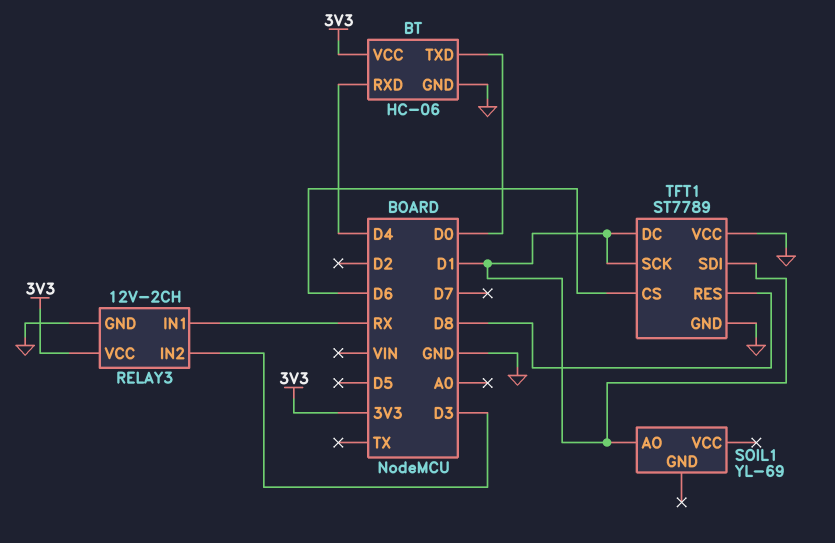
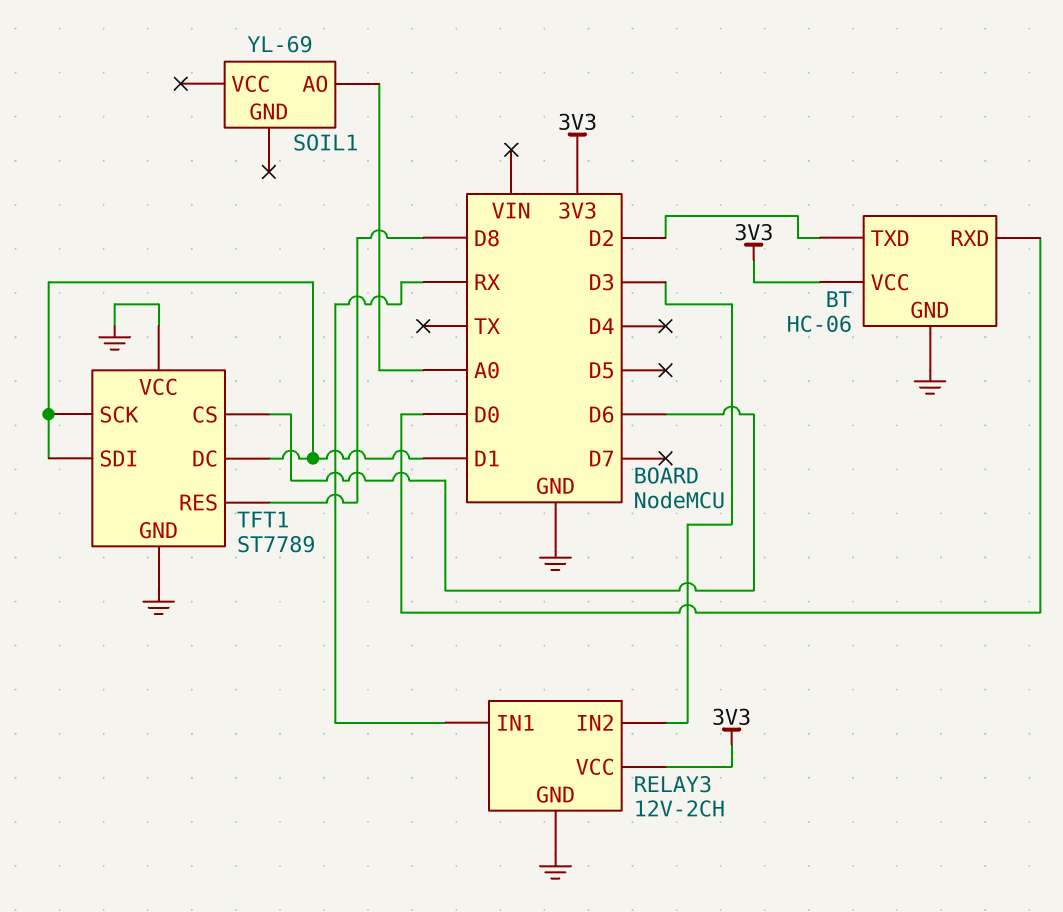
BT pin RXD: D4 -> D0
BT pin TXD: D0 -> D2
SOIL1 pin AO: D1 -> A0

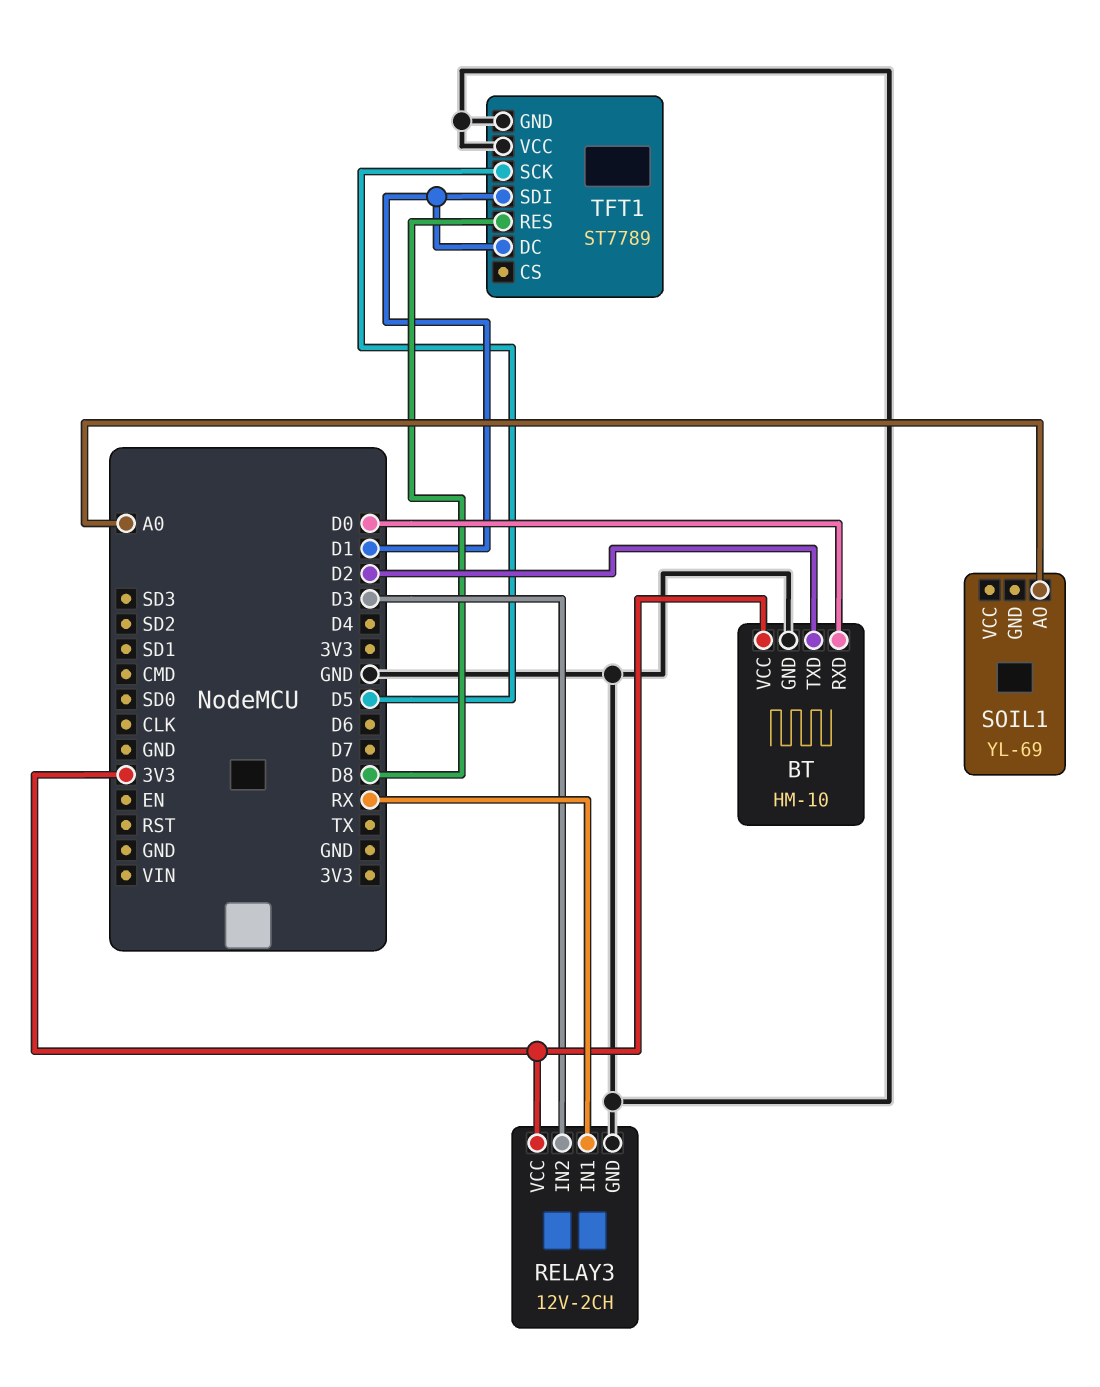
BT: HC-06 -> HM-10
TFT1 pin CS: D6 -> none
TFT1 pin SCK: D1 -> D5

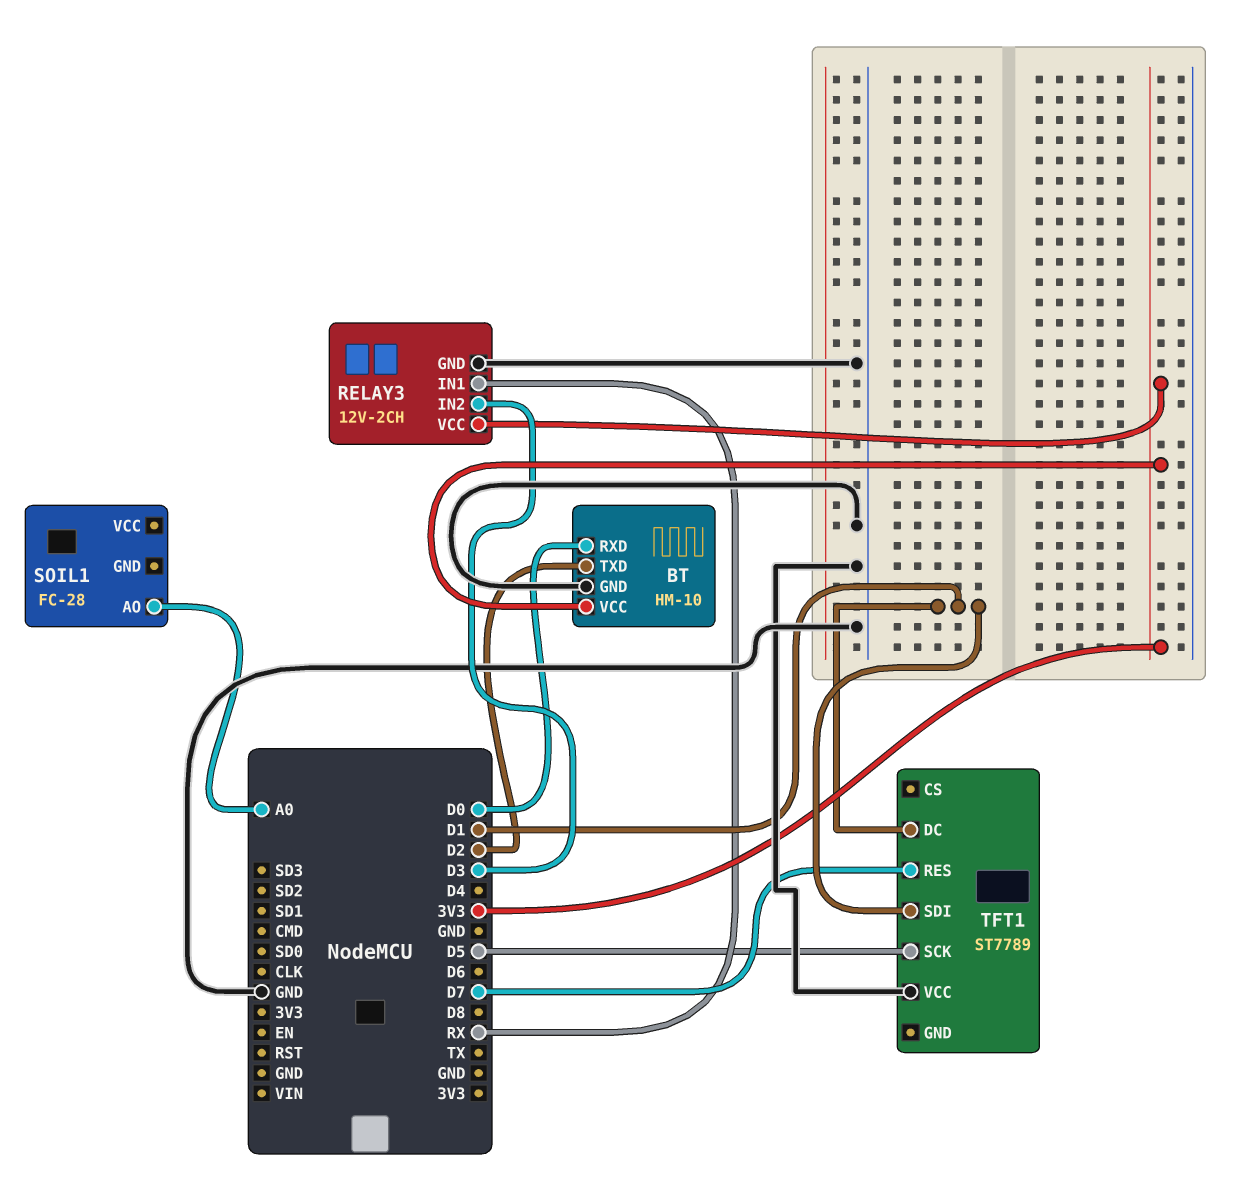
SOIL1: YL-69 -> FC-28
TFT1 pin GND: GND -> none
TFT1 pin RES: D8 -> D7

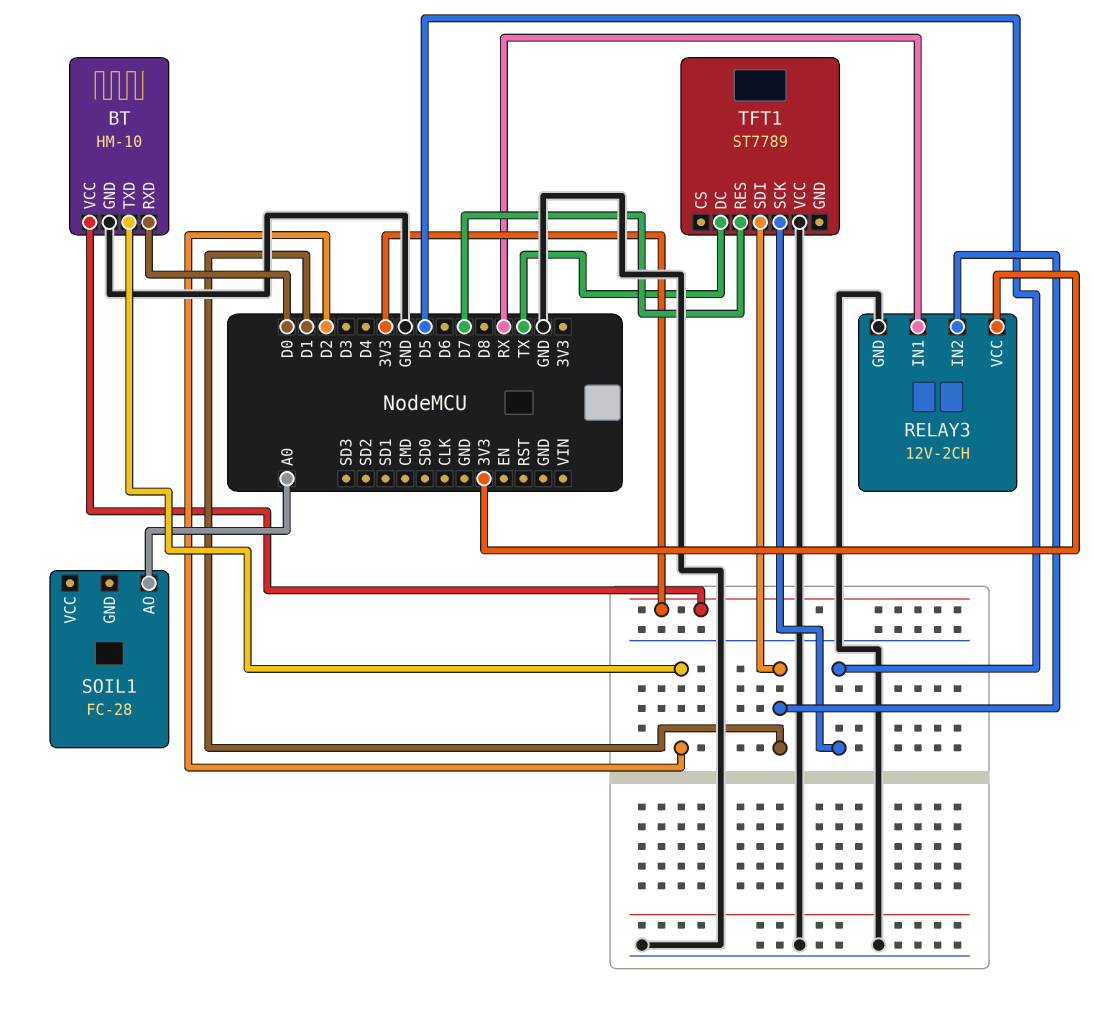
RELAY3 pin IN2: D3 -> D1
TFT1 pin DC: D1 -> TX

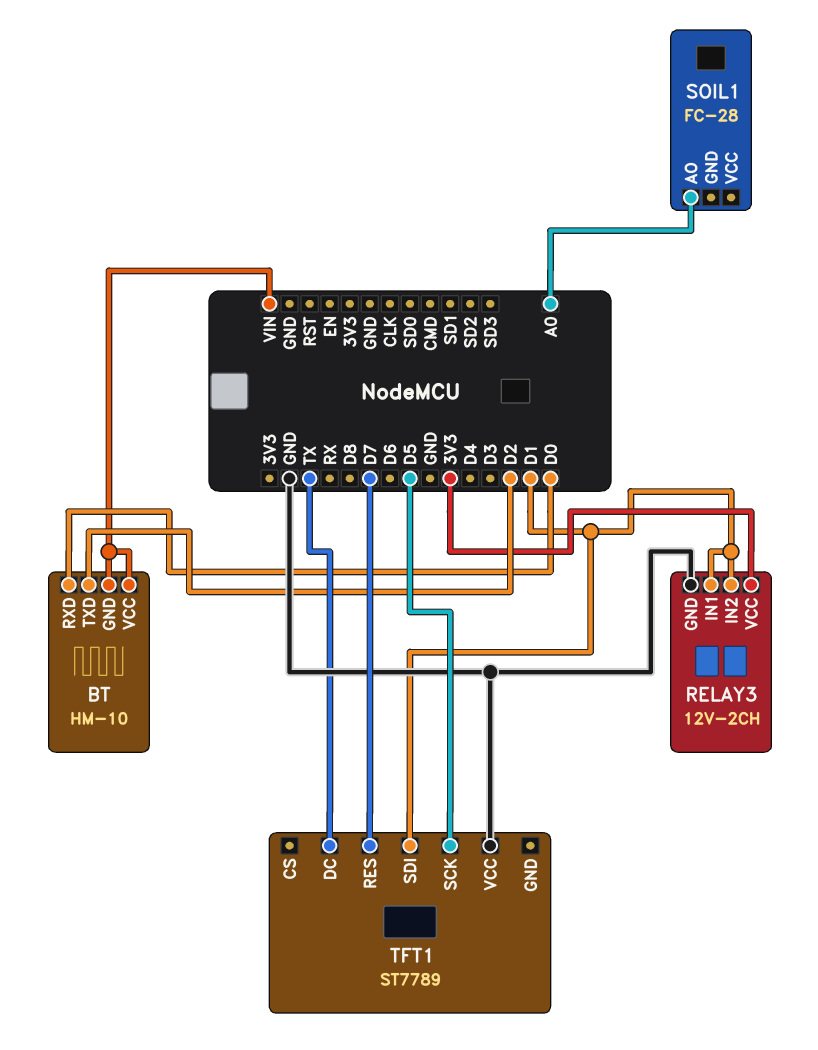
BT pin GND: GND -> VIN
BT pin VCC: 3V3 -> VIN
RELAY3 pin IN1: RX -> D1

